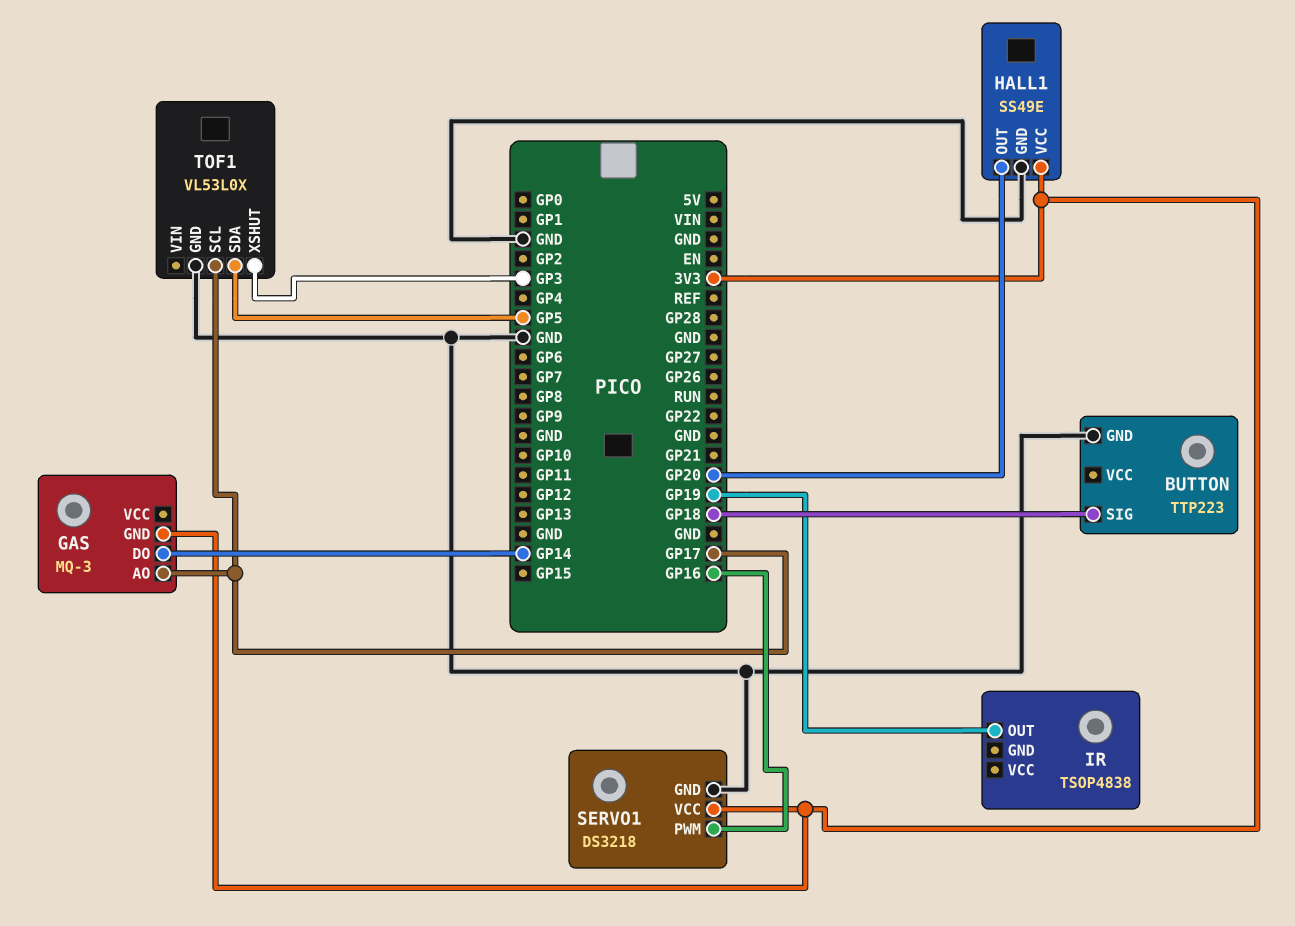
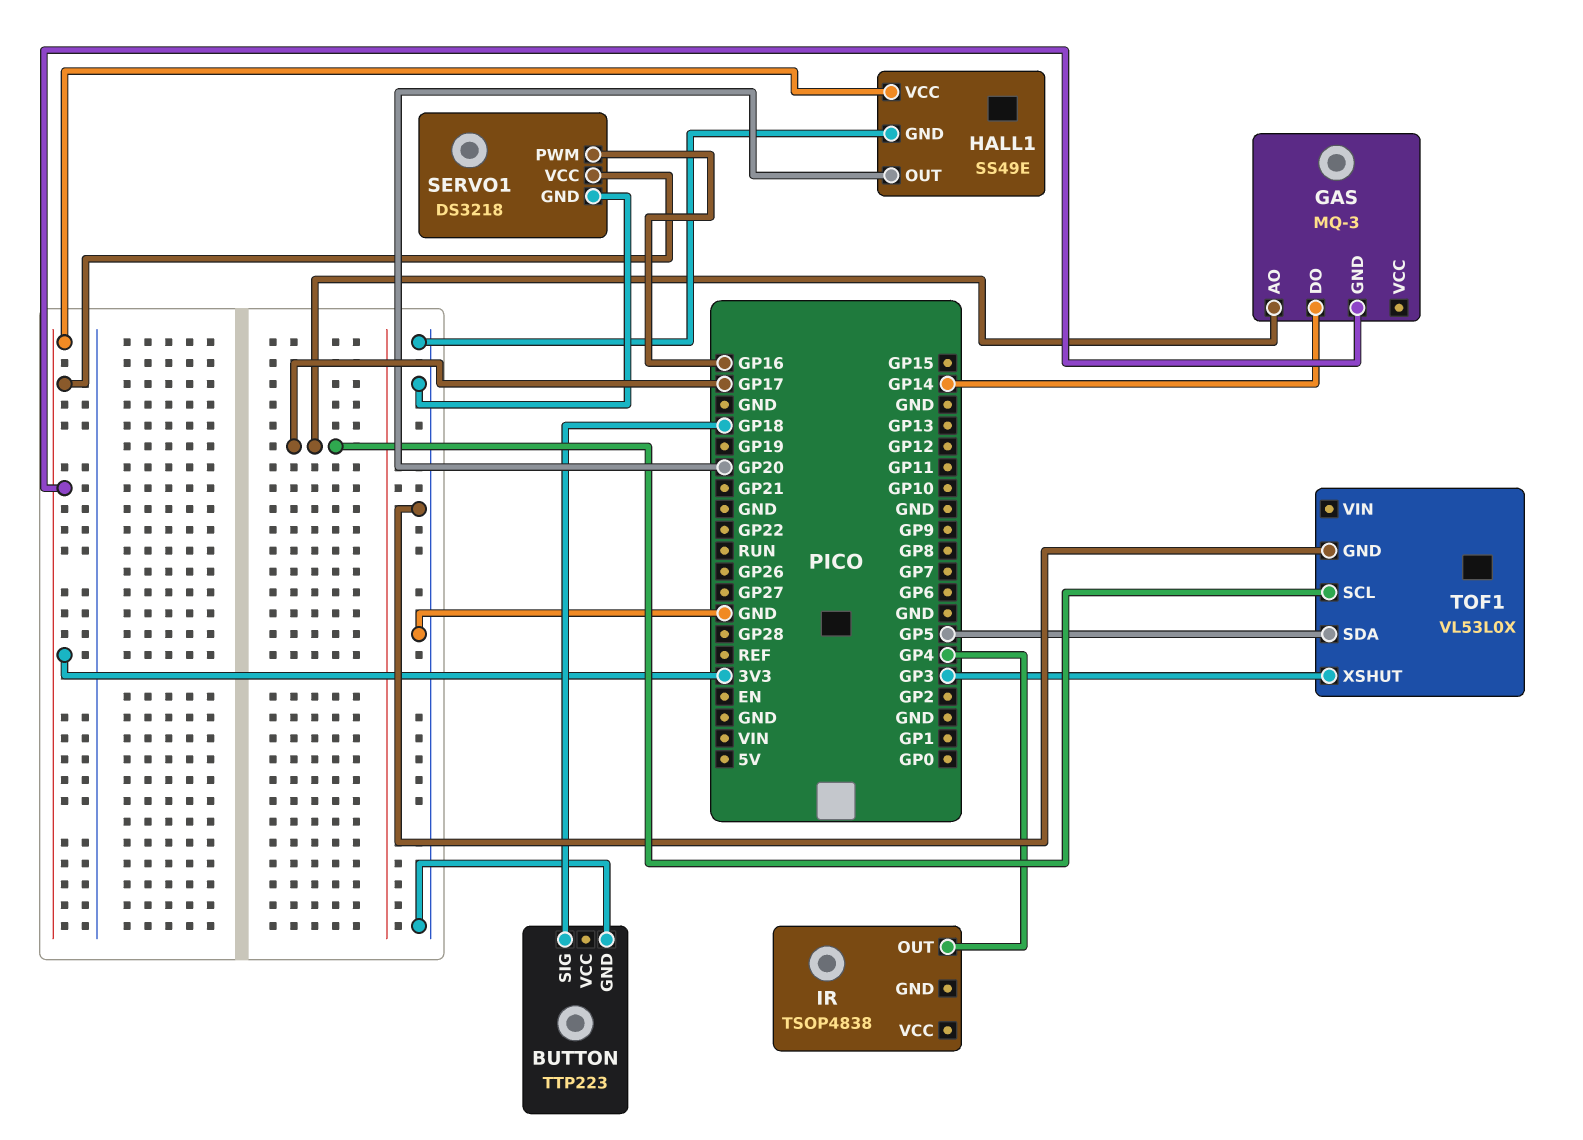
IR pin OUT: GP19 -> GP4

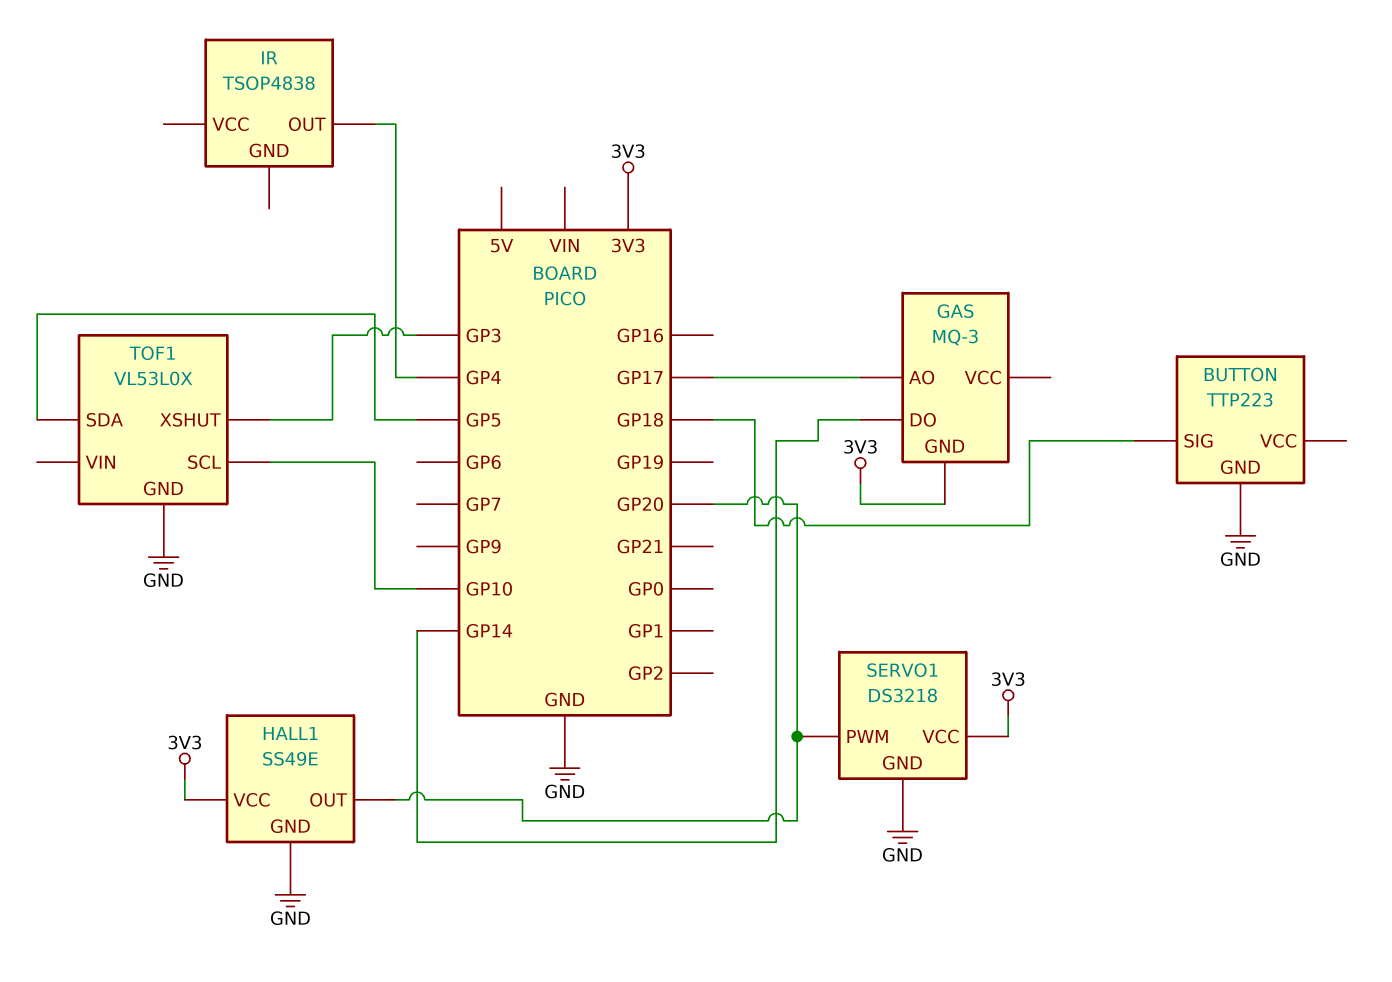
SERVO1 pin PWM: GP16 -> GP20
TOF1 pin SCL: GP17 -> GP10

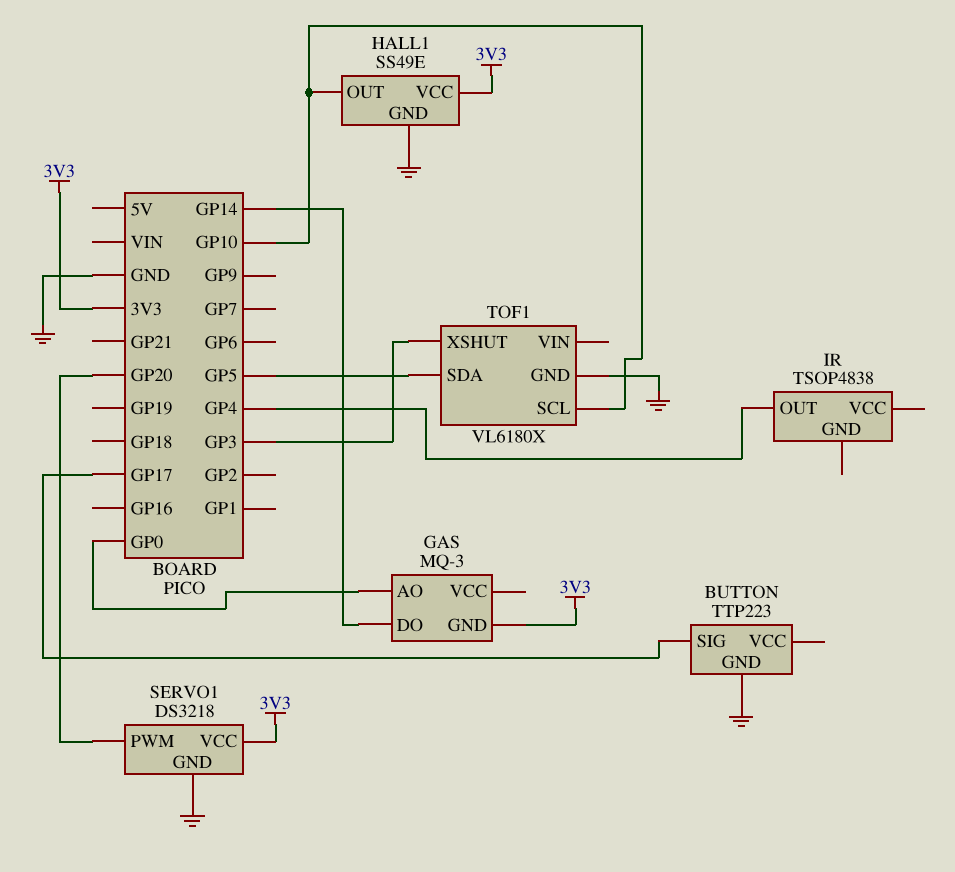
BUTTON pin SIG: GP18 -> GP17
GAS pin AO: GP17 -> GP0
HALL1 pin OUT: GP20 -> GP10
TOF1: VL53L0X -> VL6180X

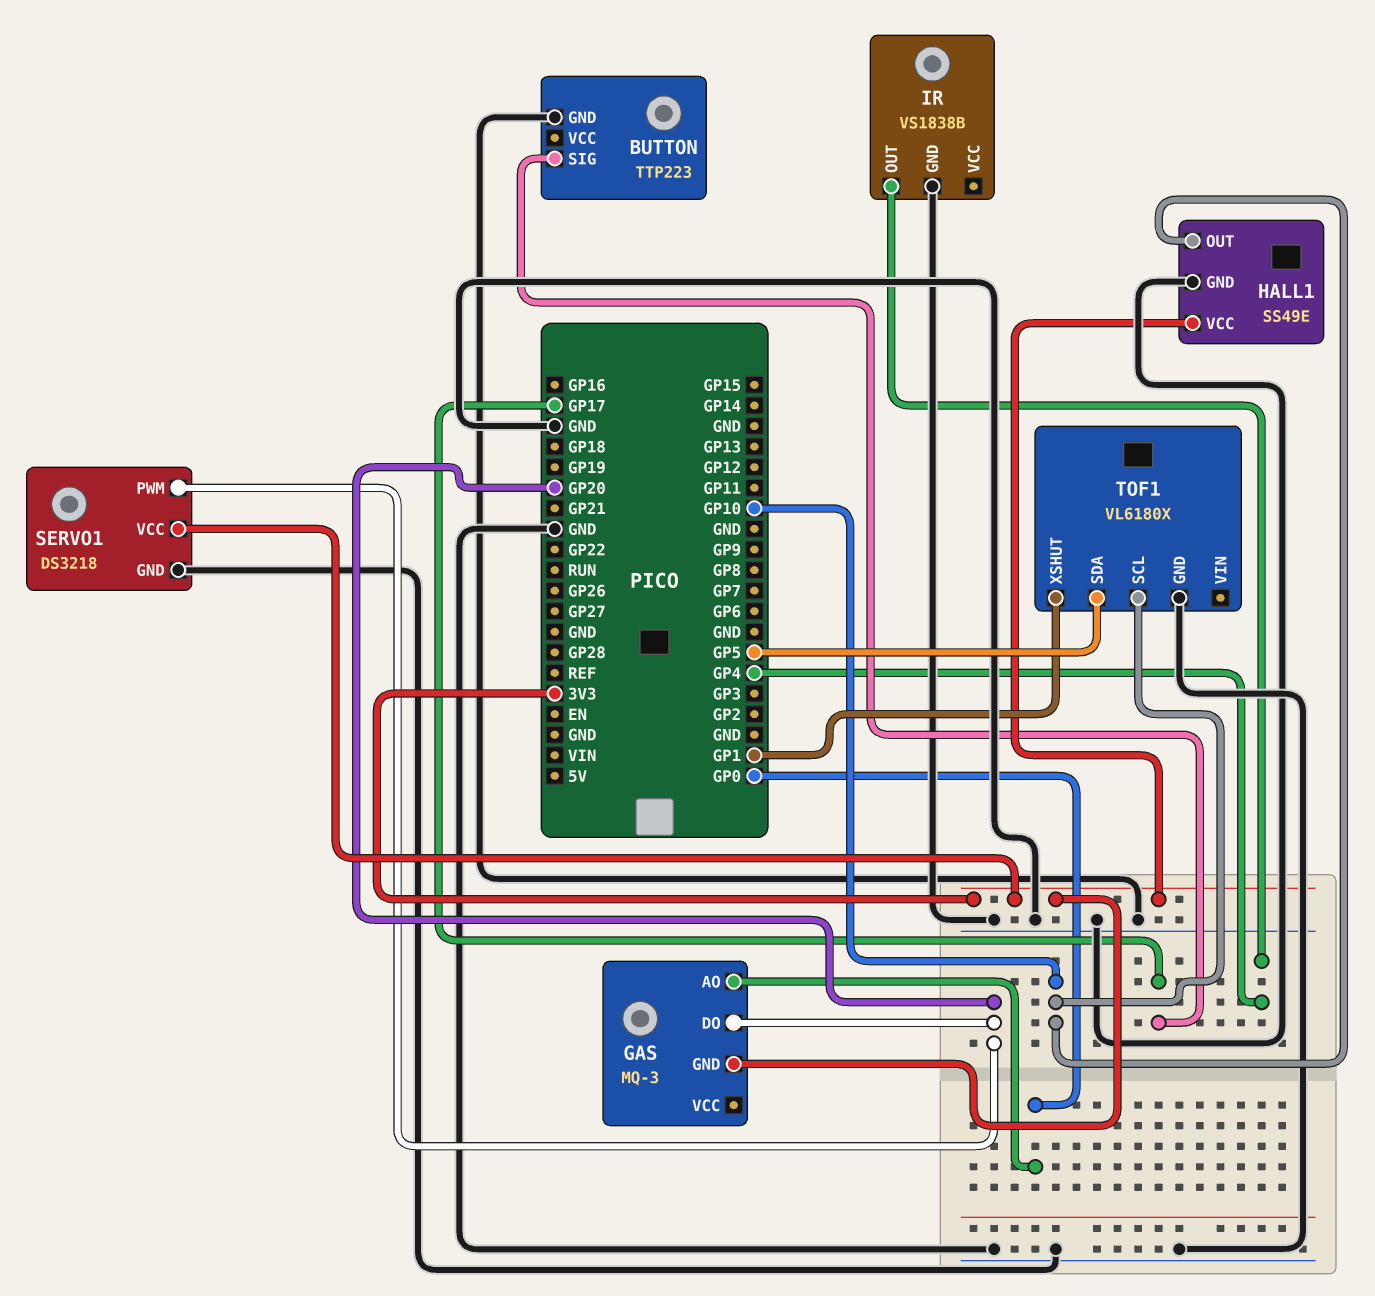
GAS pin DO: GP14 -> GP20
IR: TSOP4838 -> VS1838B
IR pin GND: none -> GND
TOF1 pin XSHUT: GP3 -> GP1

